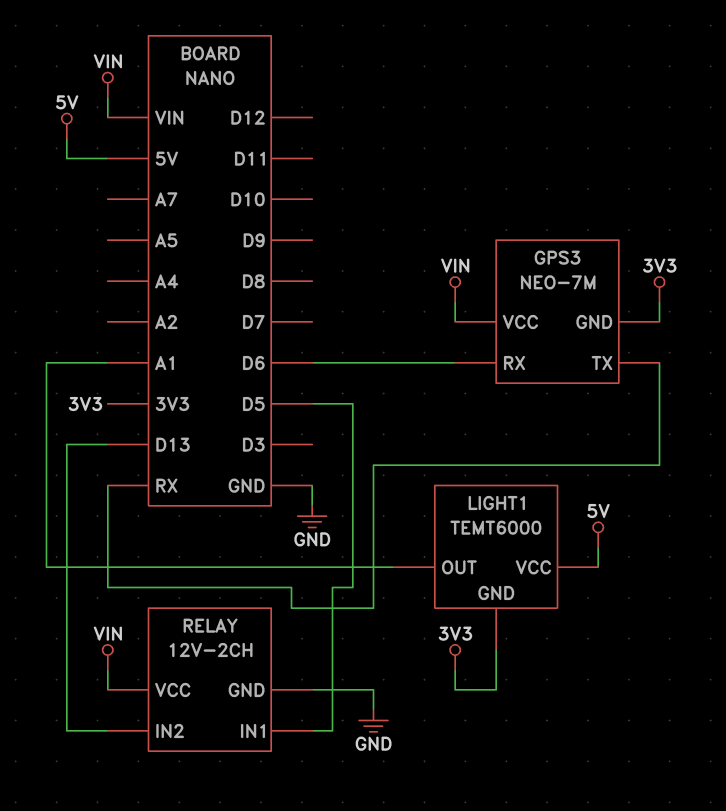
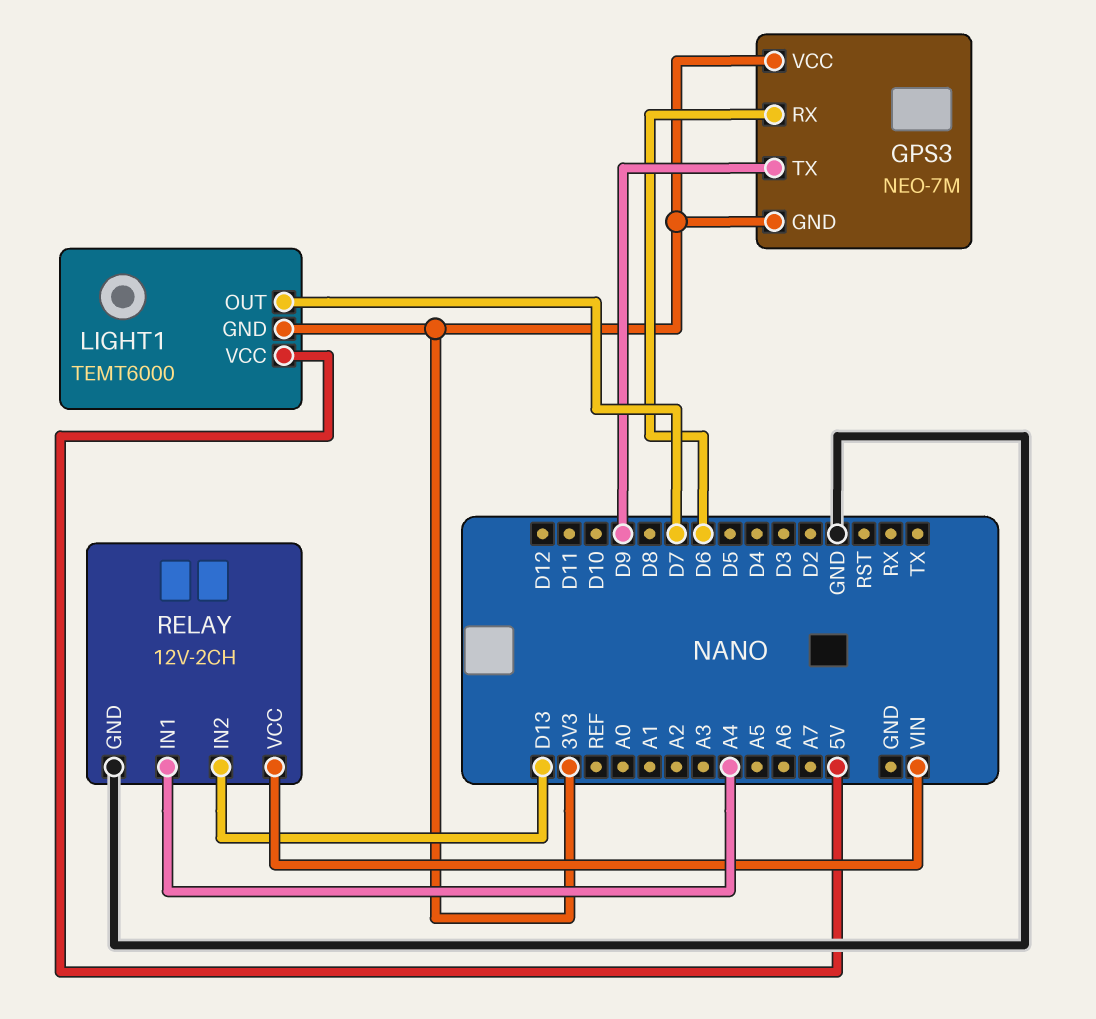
GPS3 pin TX: RX -> D9
GPS3 pin VCC: VIN -> 3V3
LIGHT1 pin OUT: A1 -> D7
RELAY pin IN1: D5 -> A4

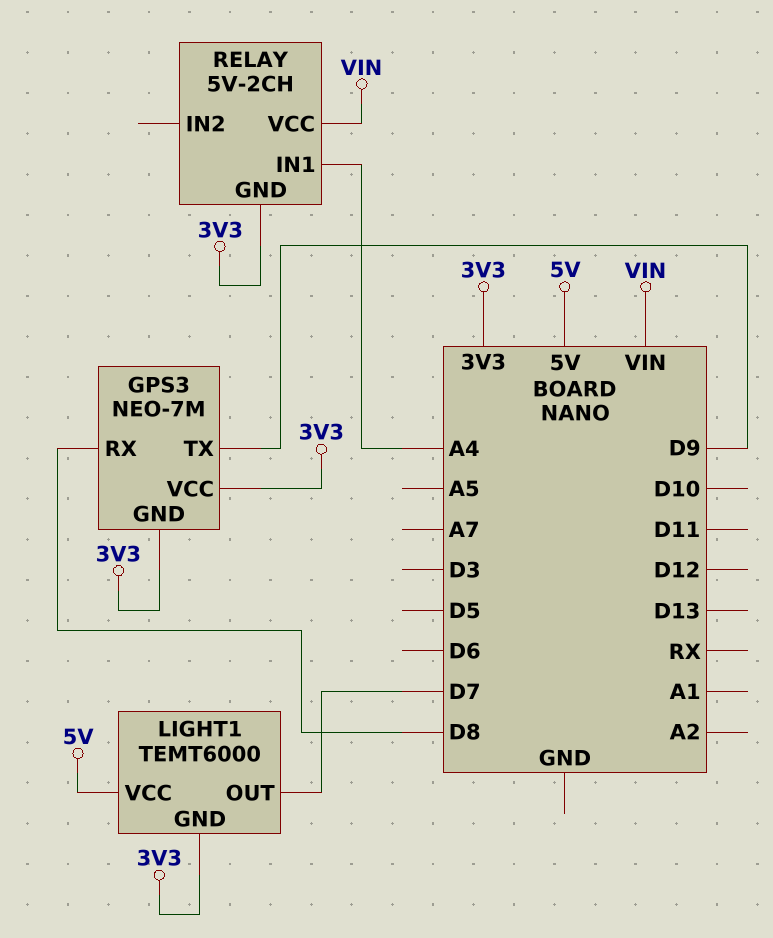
GPS3 pin RX: D6 -> D8
RELAY: 12V-2CH -> 5V-2CH
RELAY pin GND: GND -> 3V3
RELAY pin IN2: D13 -> none

